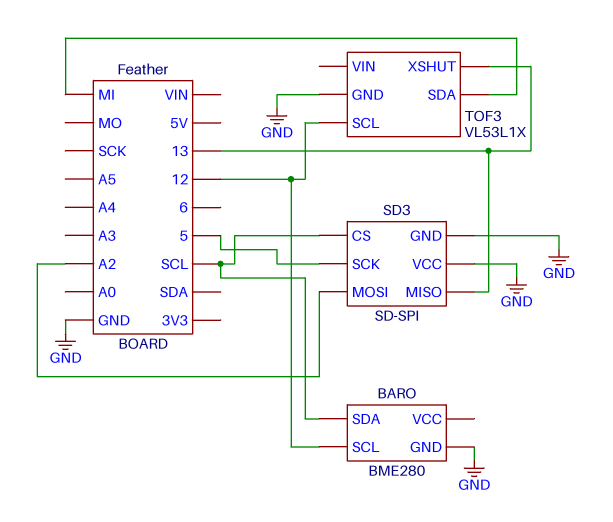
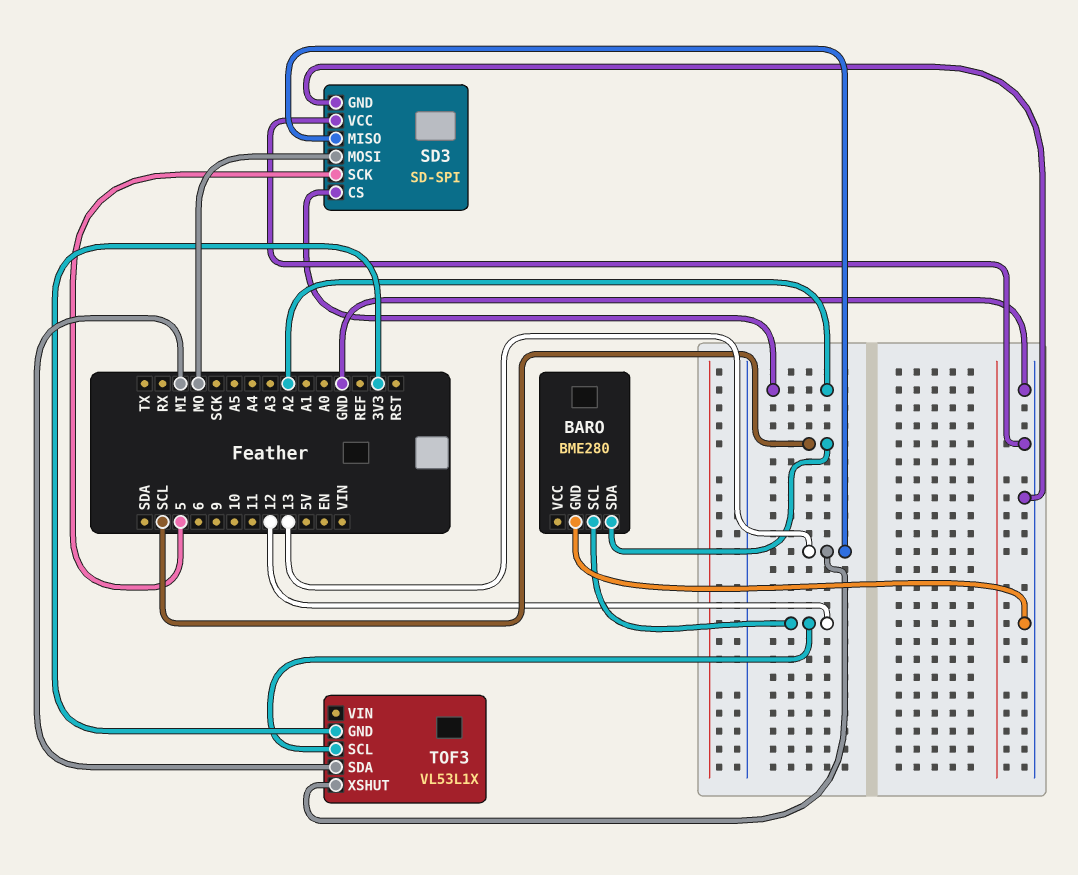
SD3 pin CS: SCL -> A2
SD3 pin MOSI: A2 -> MO
TOF3 pin GND: GND -> 3V3

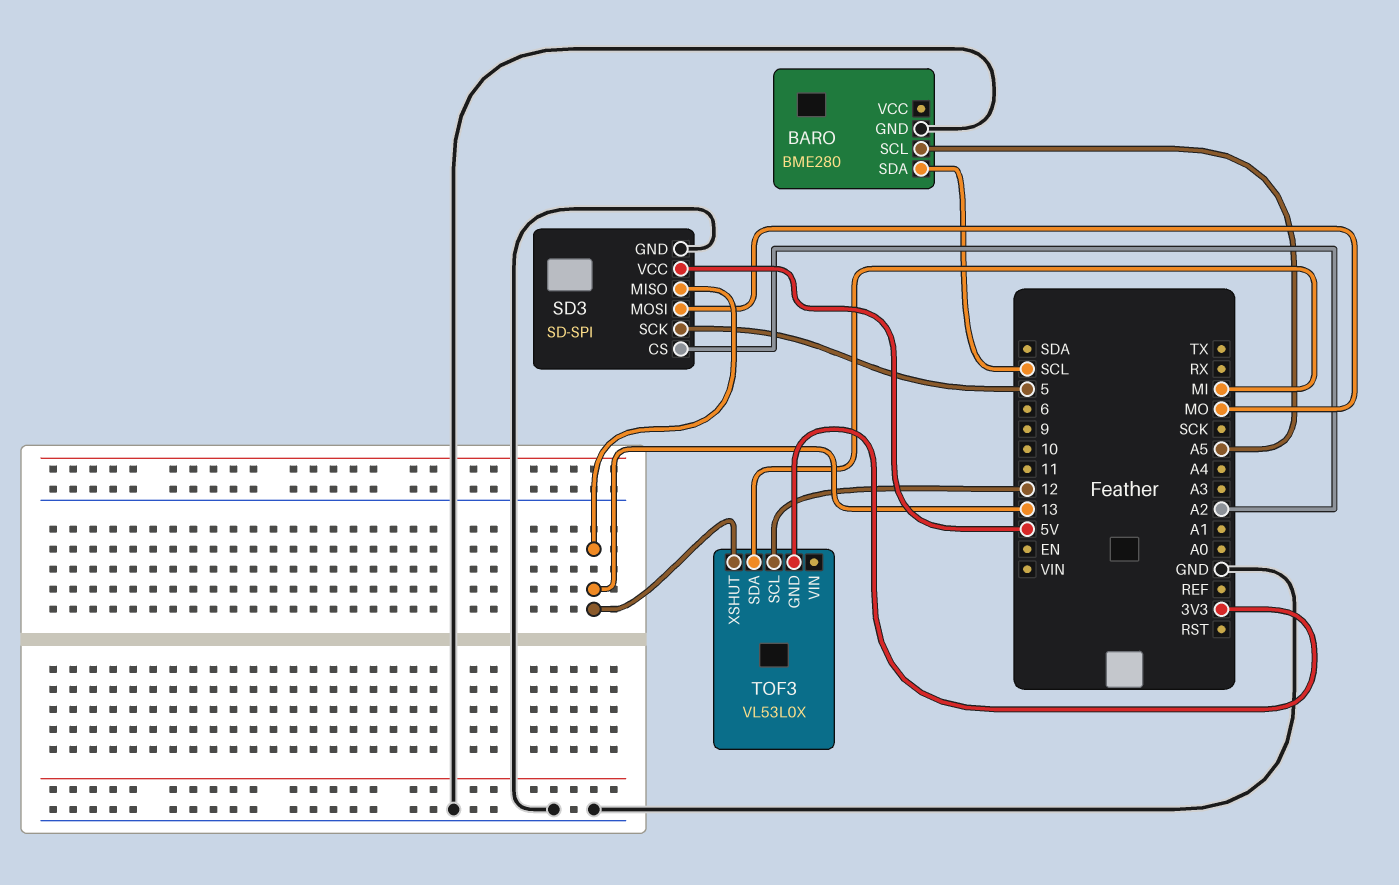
BARO pin SCL: 12 -> A5
SD3 pin VCC: GND -> 5V
TOF3: VL53L1X -> VL53L0X

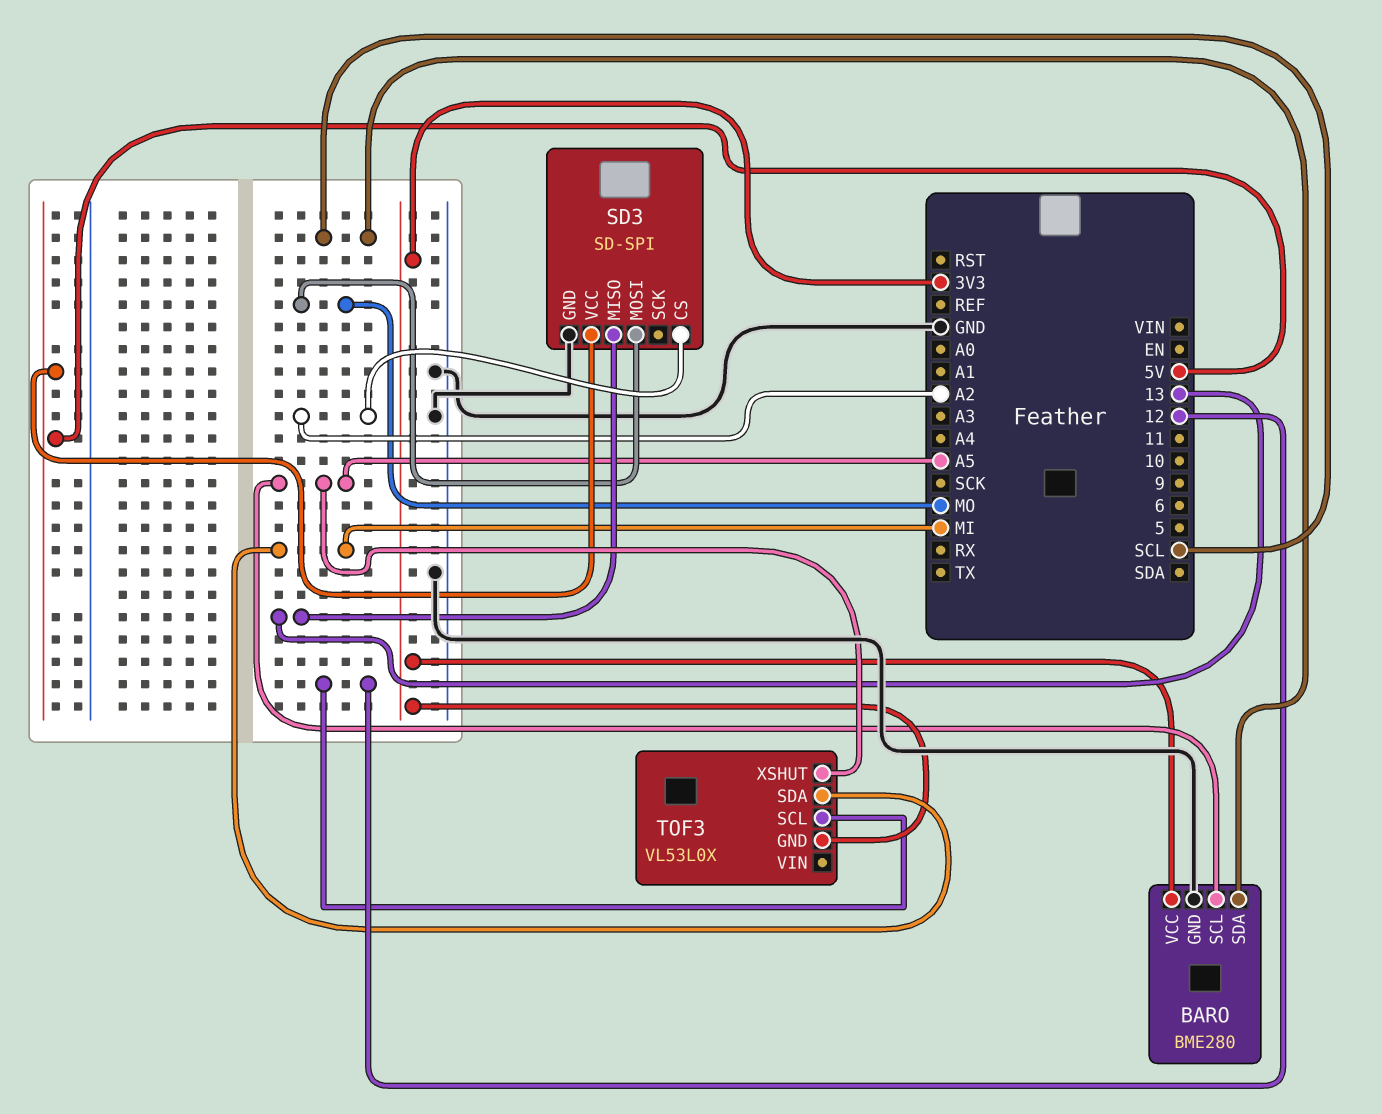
BARO pin VCC: none -> 3V3
SD3 pin SCK: 5 -> none
TOF3 pin XSHUT: 13 -> A5

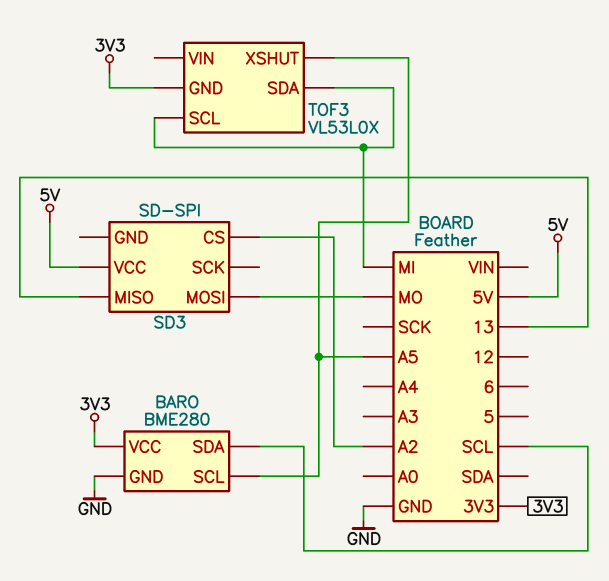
SD3 pin GND: GND -> none
TOF3 pin SCL: 12 -> MI

